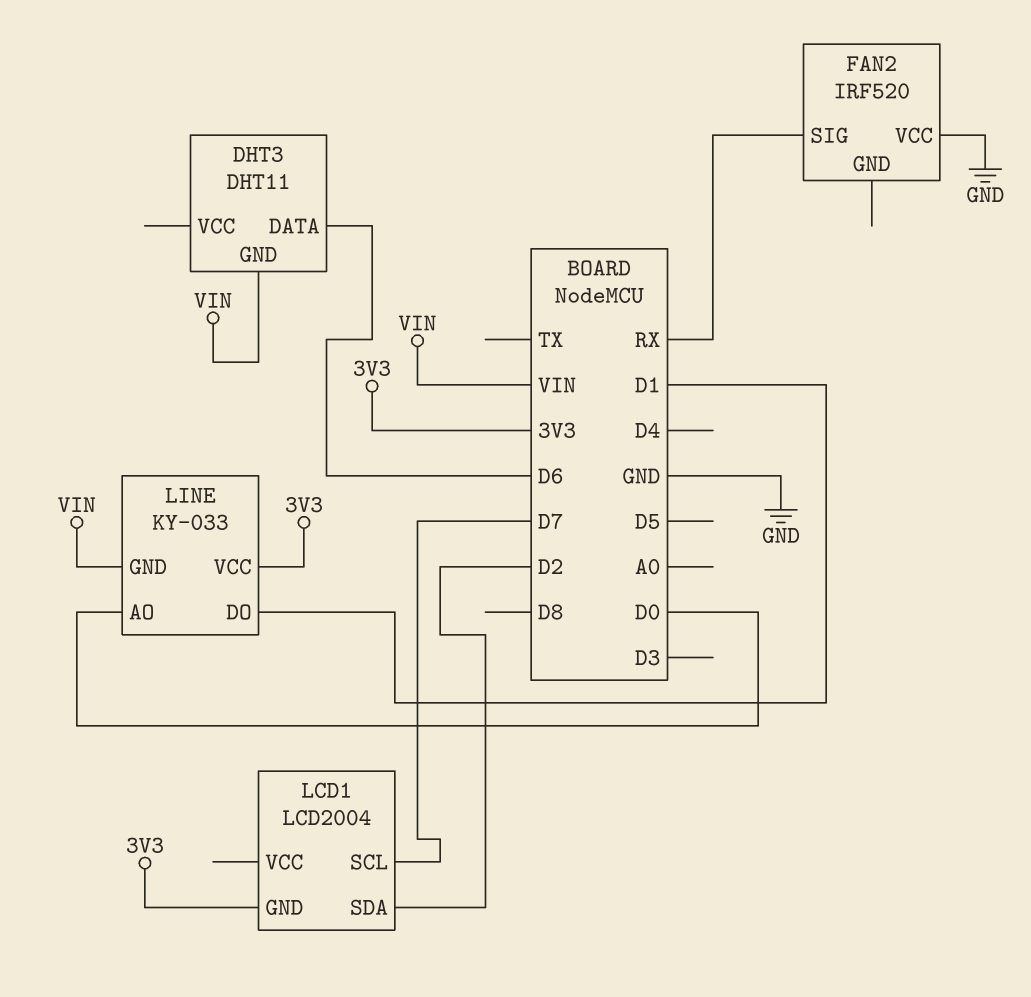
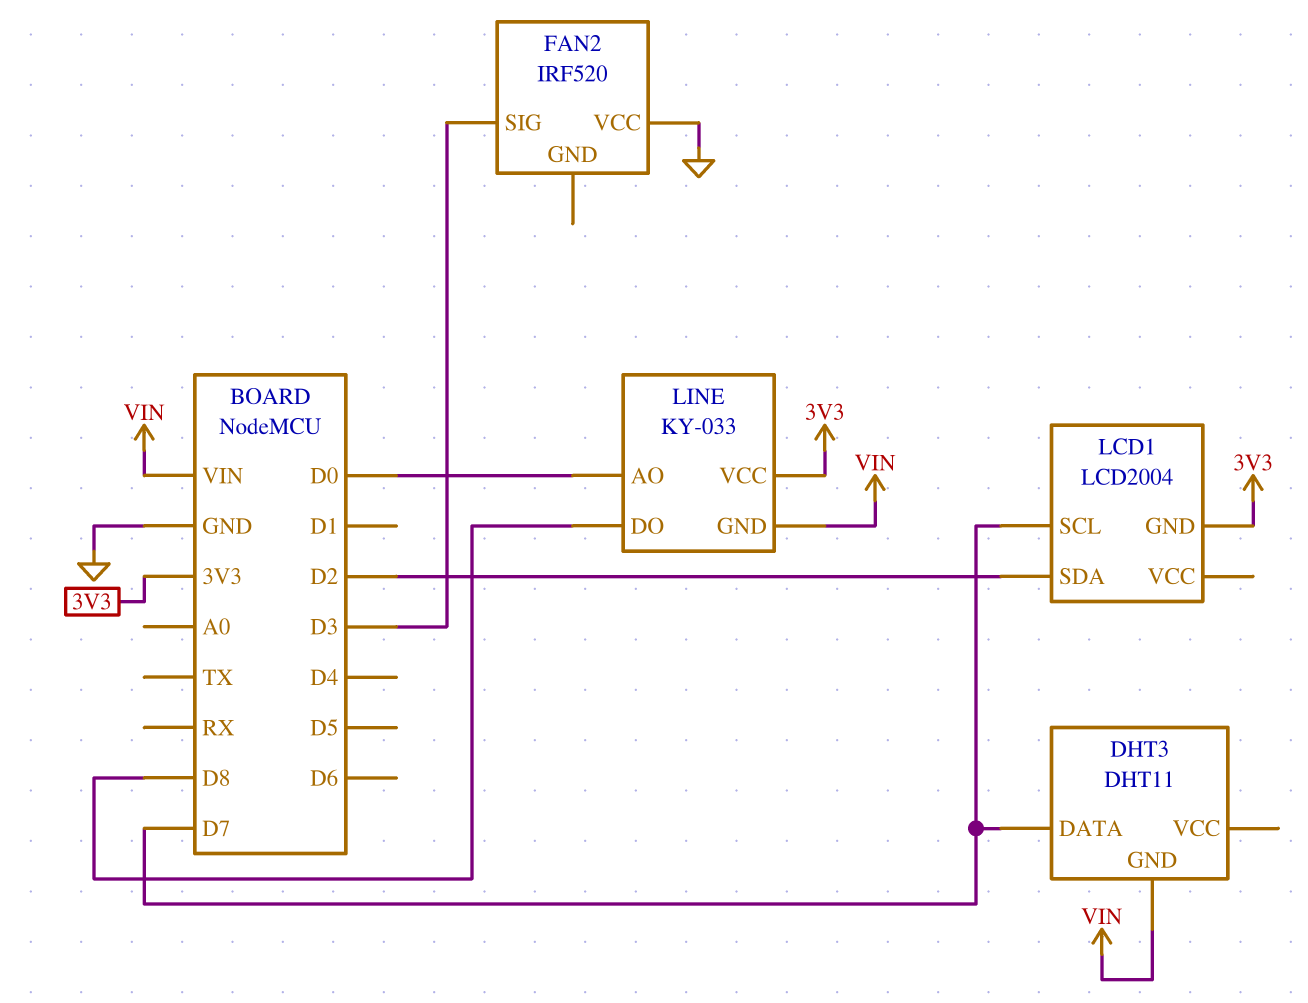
DHT3 pin DATA: D6 -> D7
FAN2 pin SIG: RX -> D3
LINE pin DO: D1 -> D8

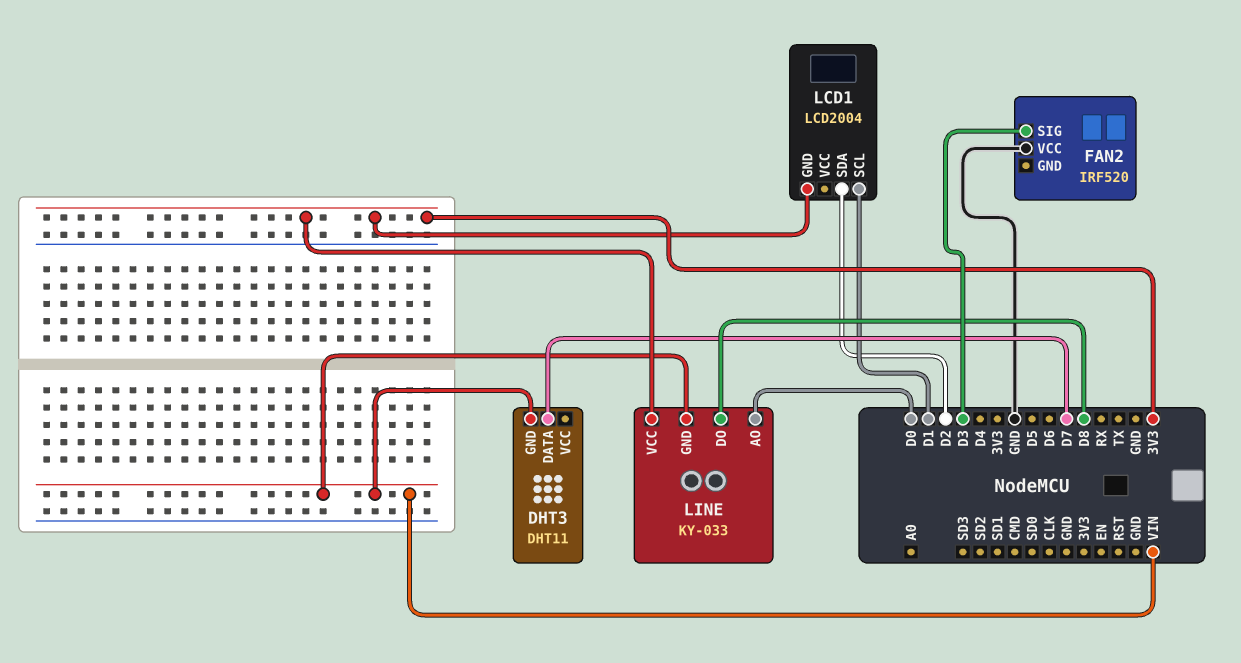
LCD1 pin SCL: D7 -> D1

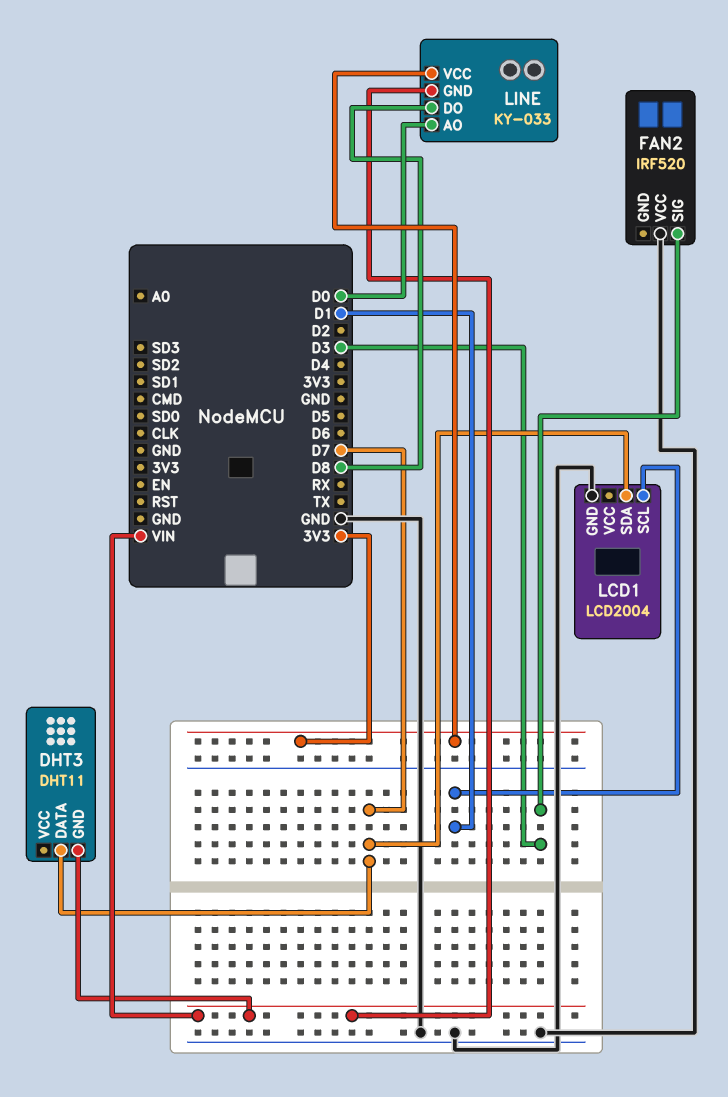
LCD1 pin GND: 3V3 -> GND
LCD1 pin SDA: D2 -> D7

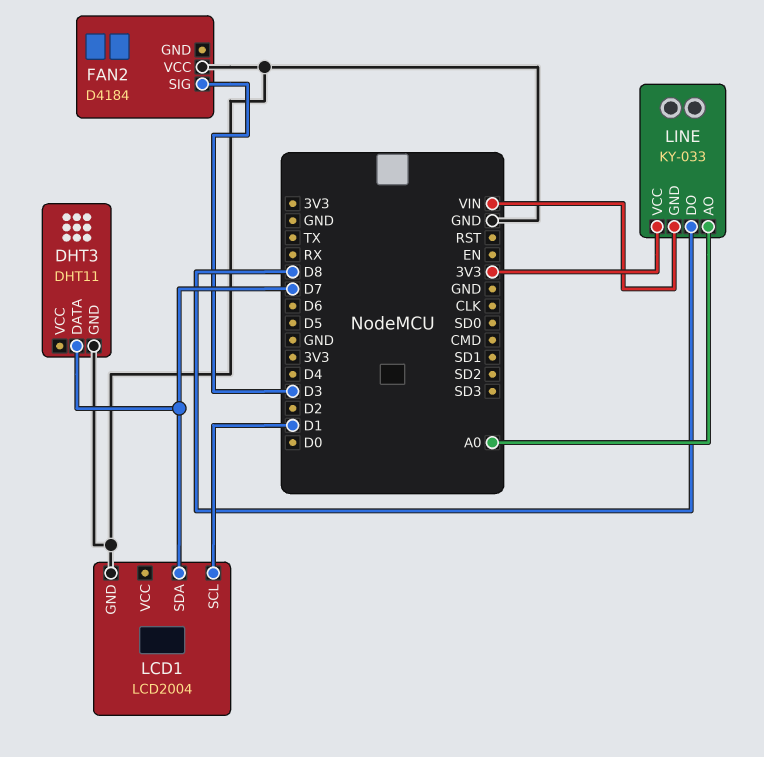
DHT3 pin GND: VIN -> GND
FAN2: IRF520 -> D4184
LINE pin AO: D0 -> A0

